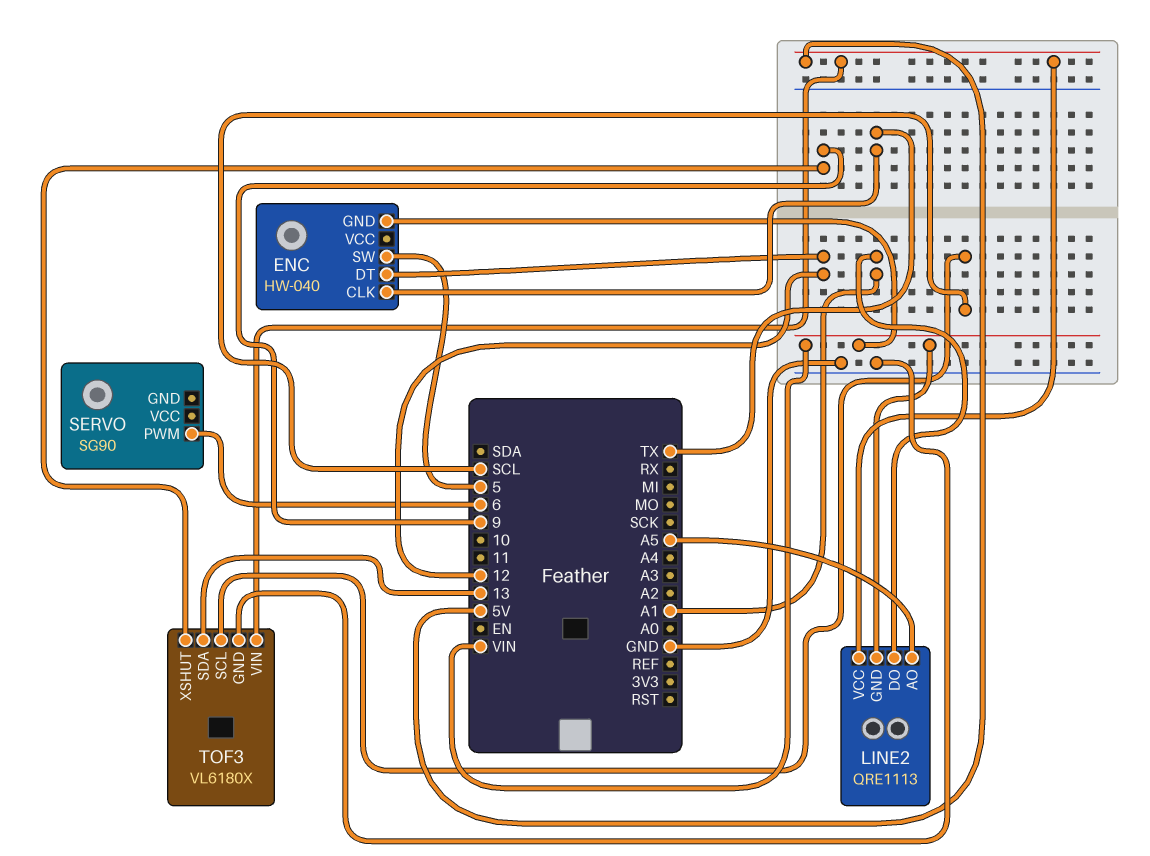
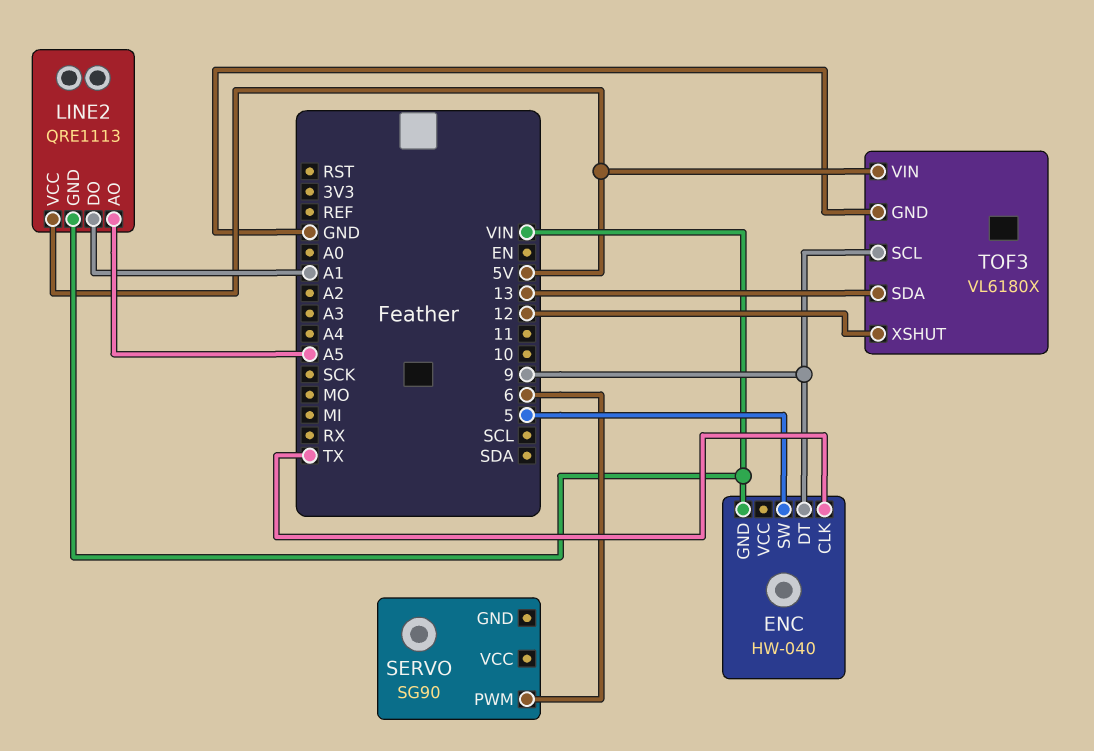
ENC pin DT: 12 -> 9
TOF3 pin SCL: SCL -> 9
TOF3 pin XSHUT: 9 -> 12

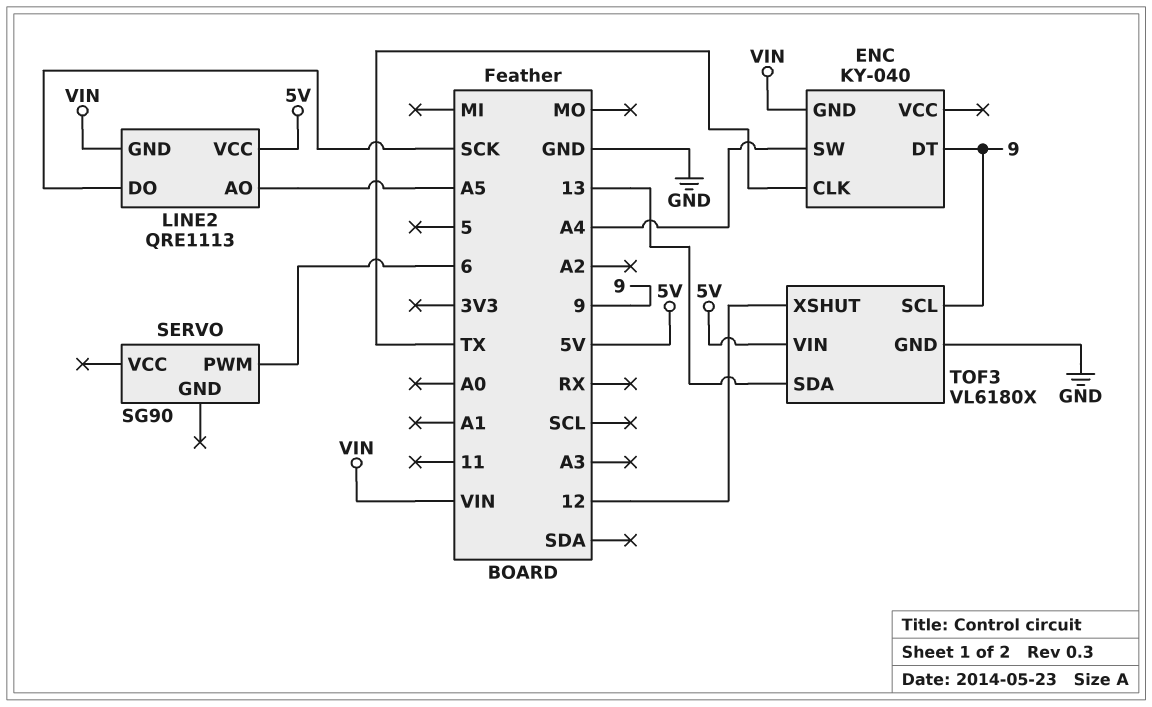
ENC: HW-040 -> KY-040
ENC pin SW: 5 -> A4
LINE2 pin DO: A1 -> SCK

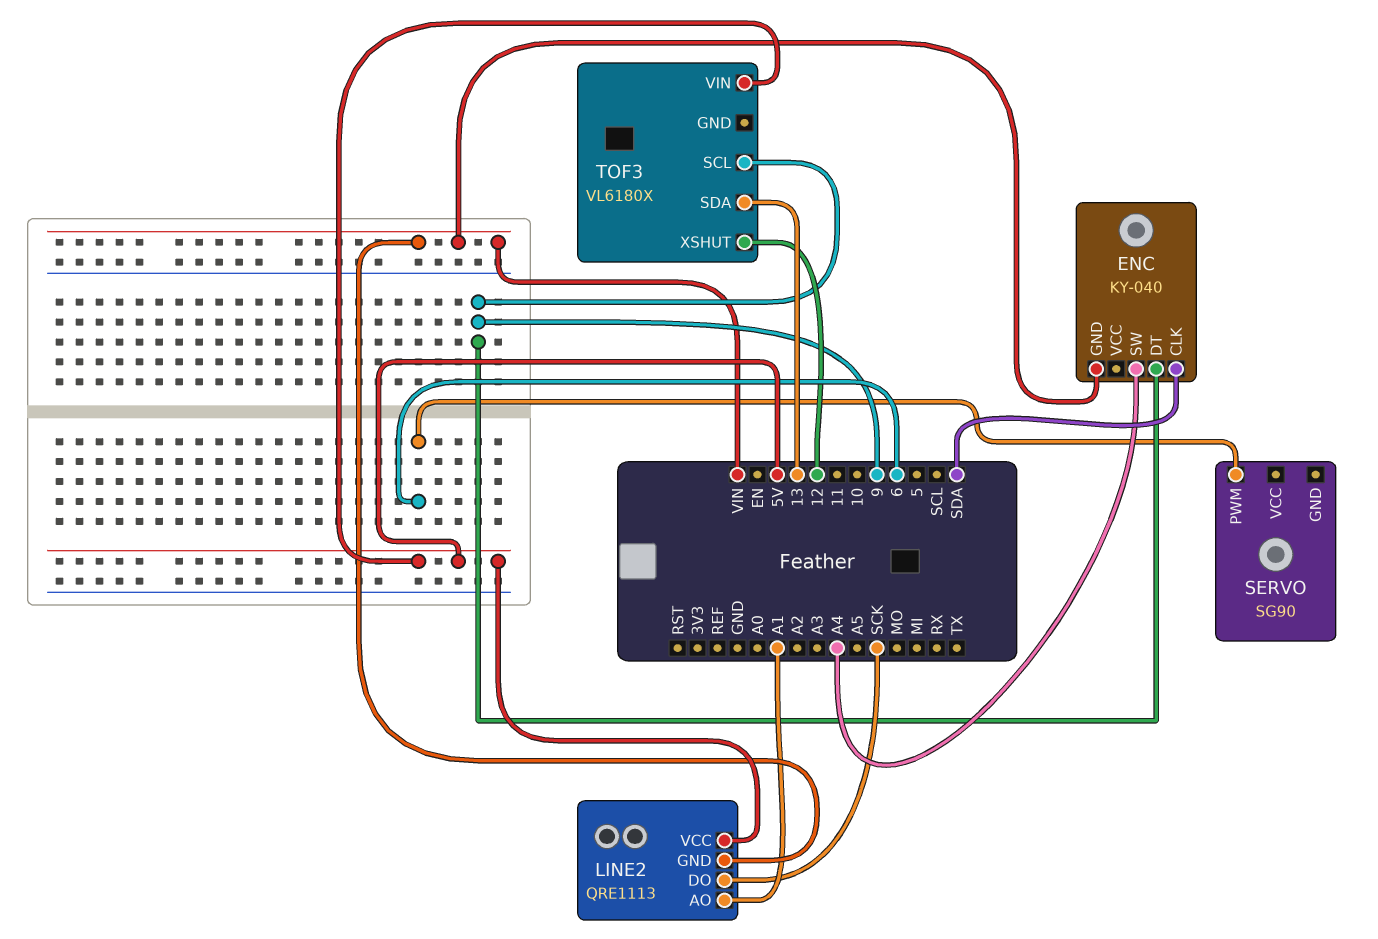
ENC pin CLK: TX -> SDA
LINE2 pin AO: A5 -> A1
TOF3 pin GND: GND -> none

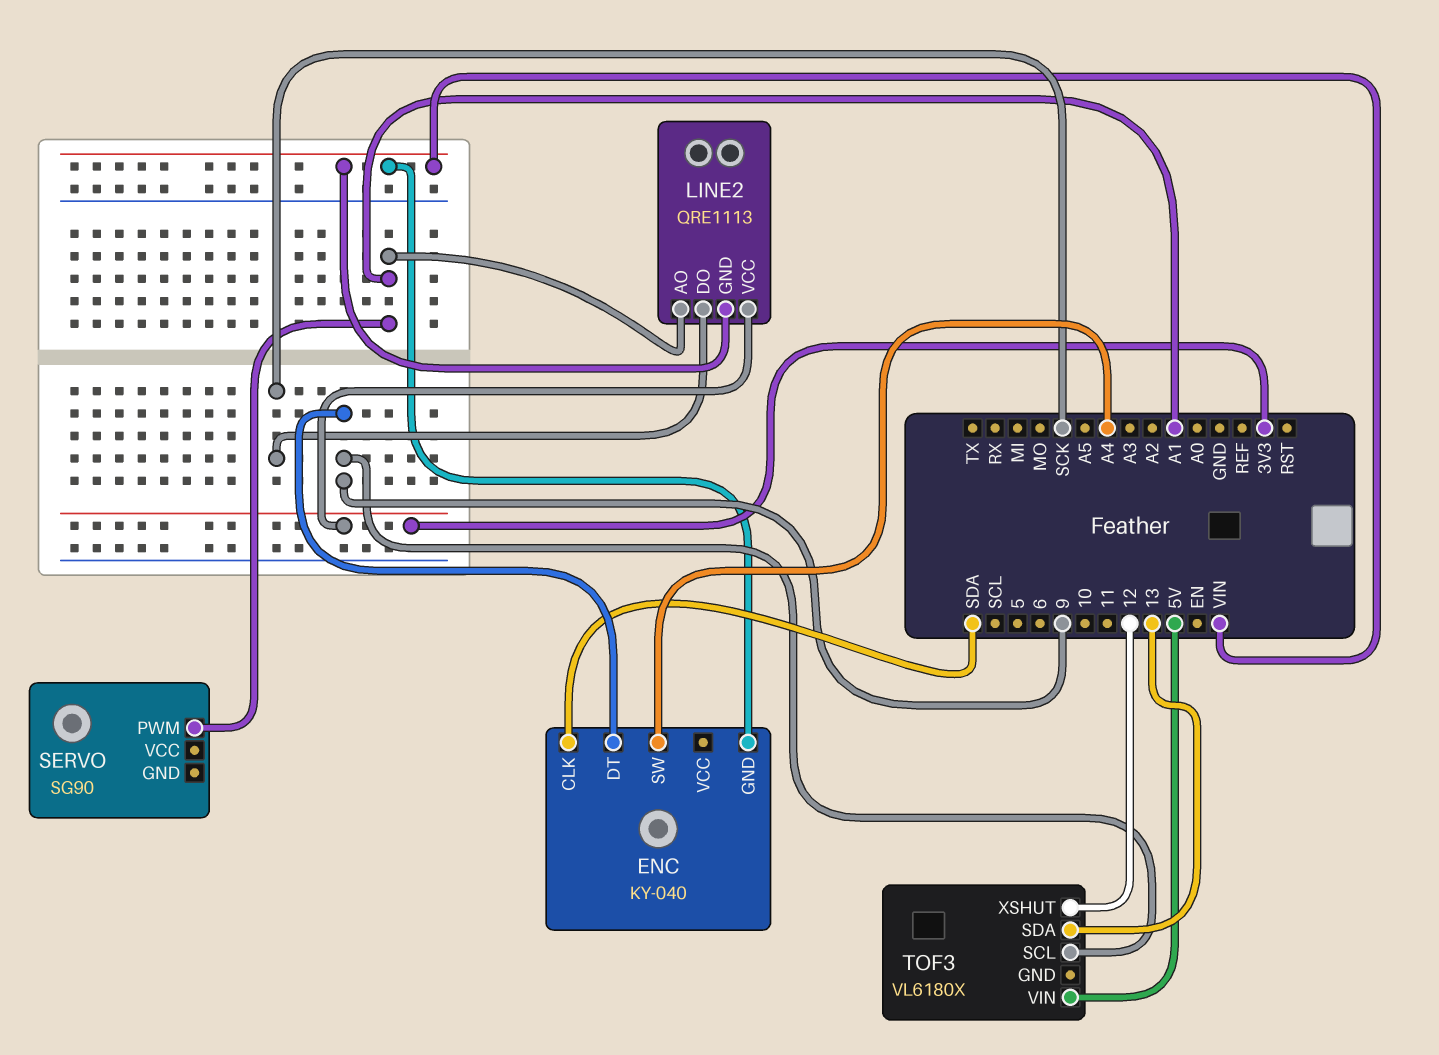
LINE2 pin VCC: 5V -> 3V3
SERVO pin PWM: 6 -> A1

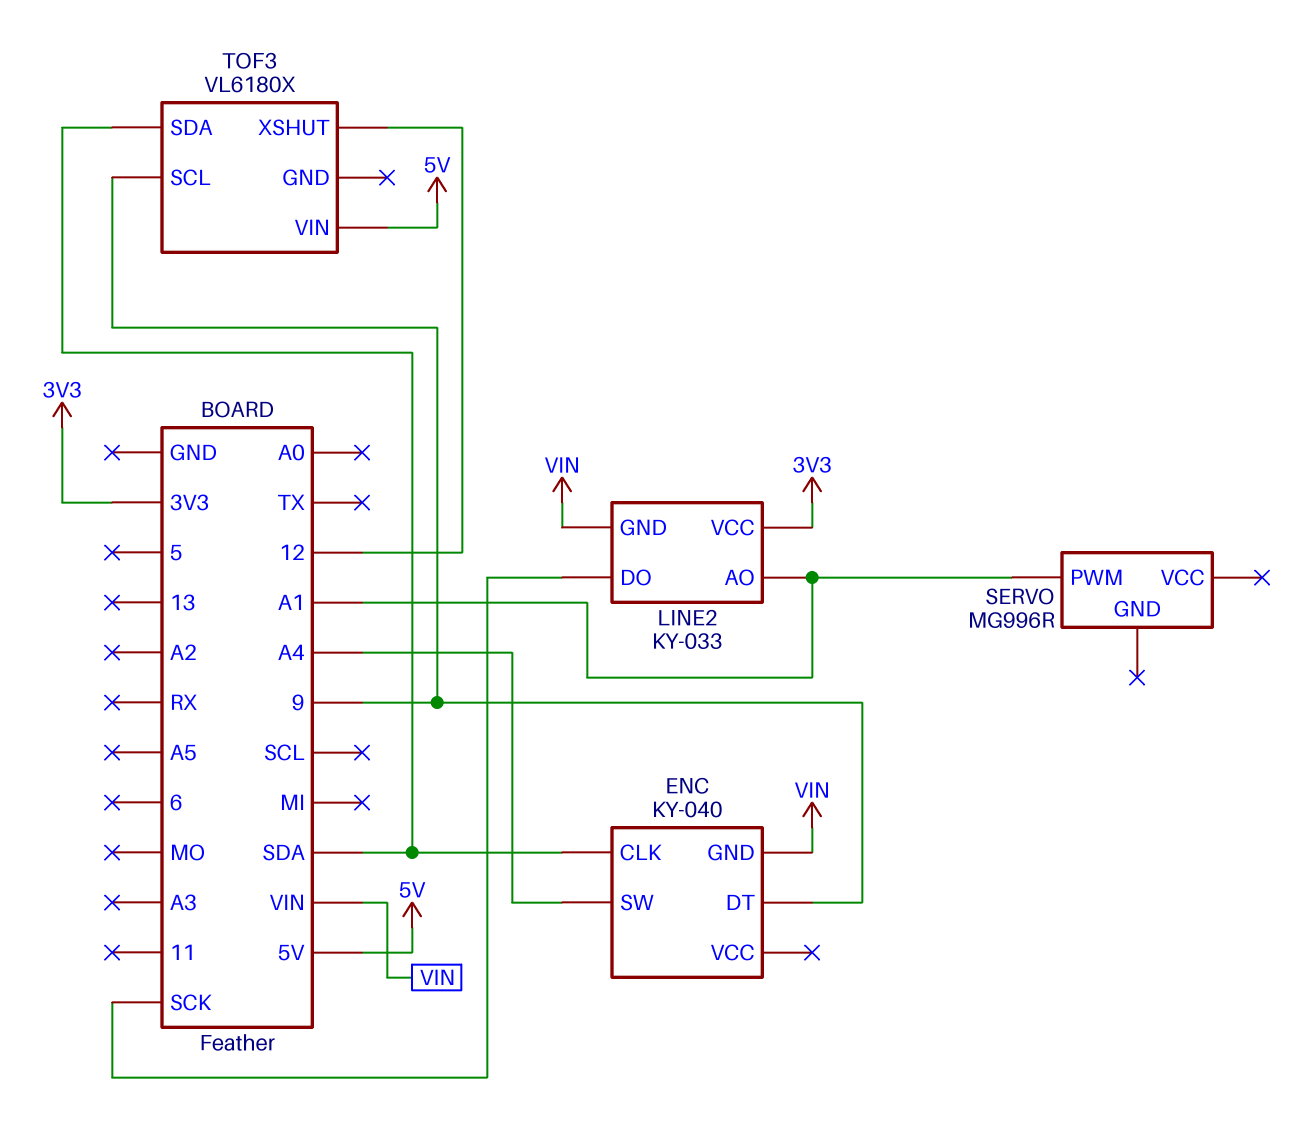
LINE2: QRE1113 -> KY-033
SERVO: SG90 -> MG996R
TOF3 pin SDA: 13 -> SDA

